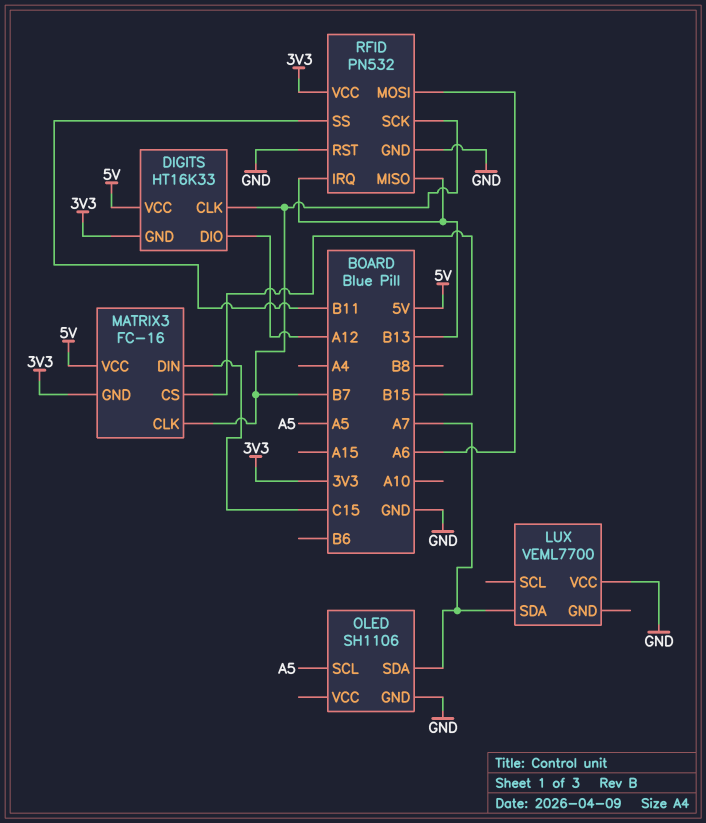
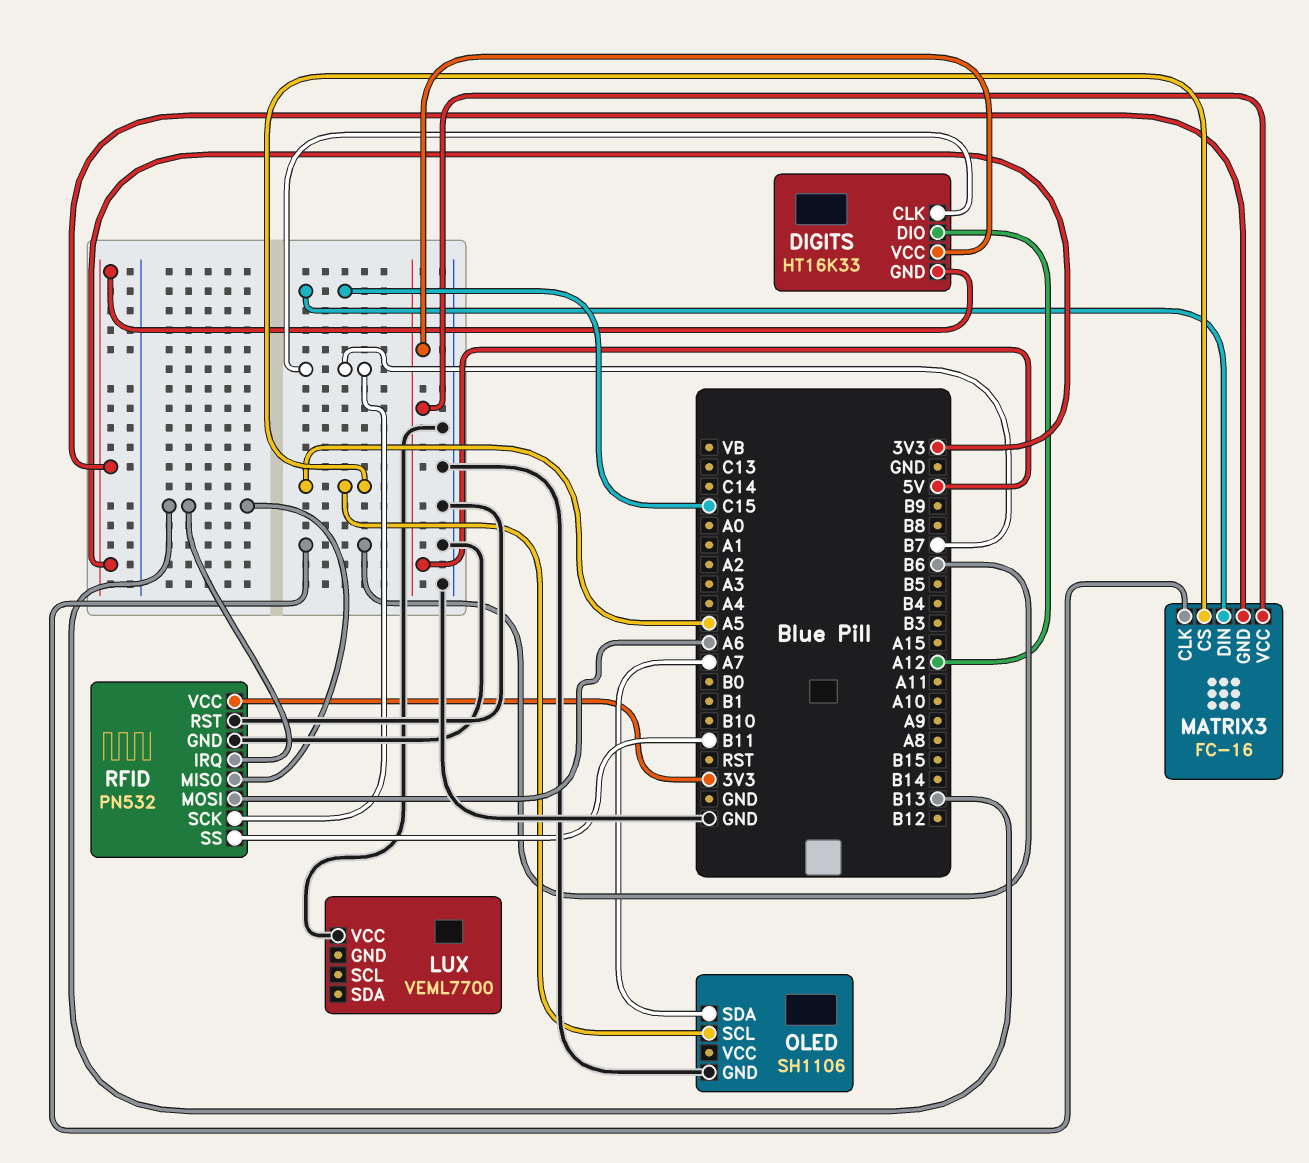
LUX pin SDA: A7 -> none
MATRIX3 pin CLK: B7 -> B6
MATRIX3 pin CS: B15 -> A5

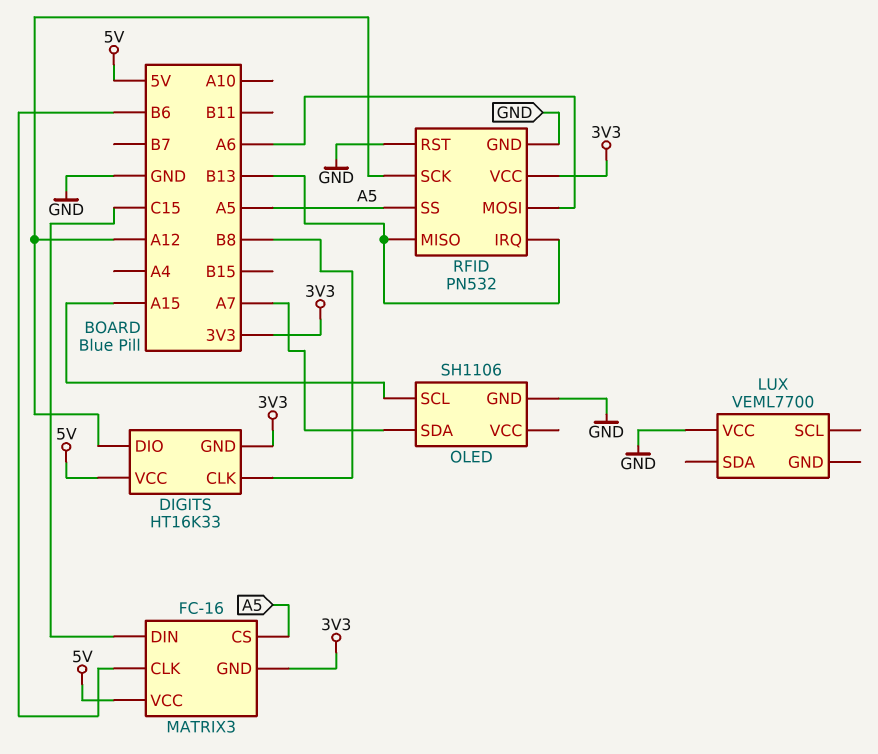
DIGITS pin CLK: B7 -> B8
OLED pin SCL: A5 -> A15
RFID pin SCK: B7 -> A12
RFID pin SS: B11 -> A5

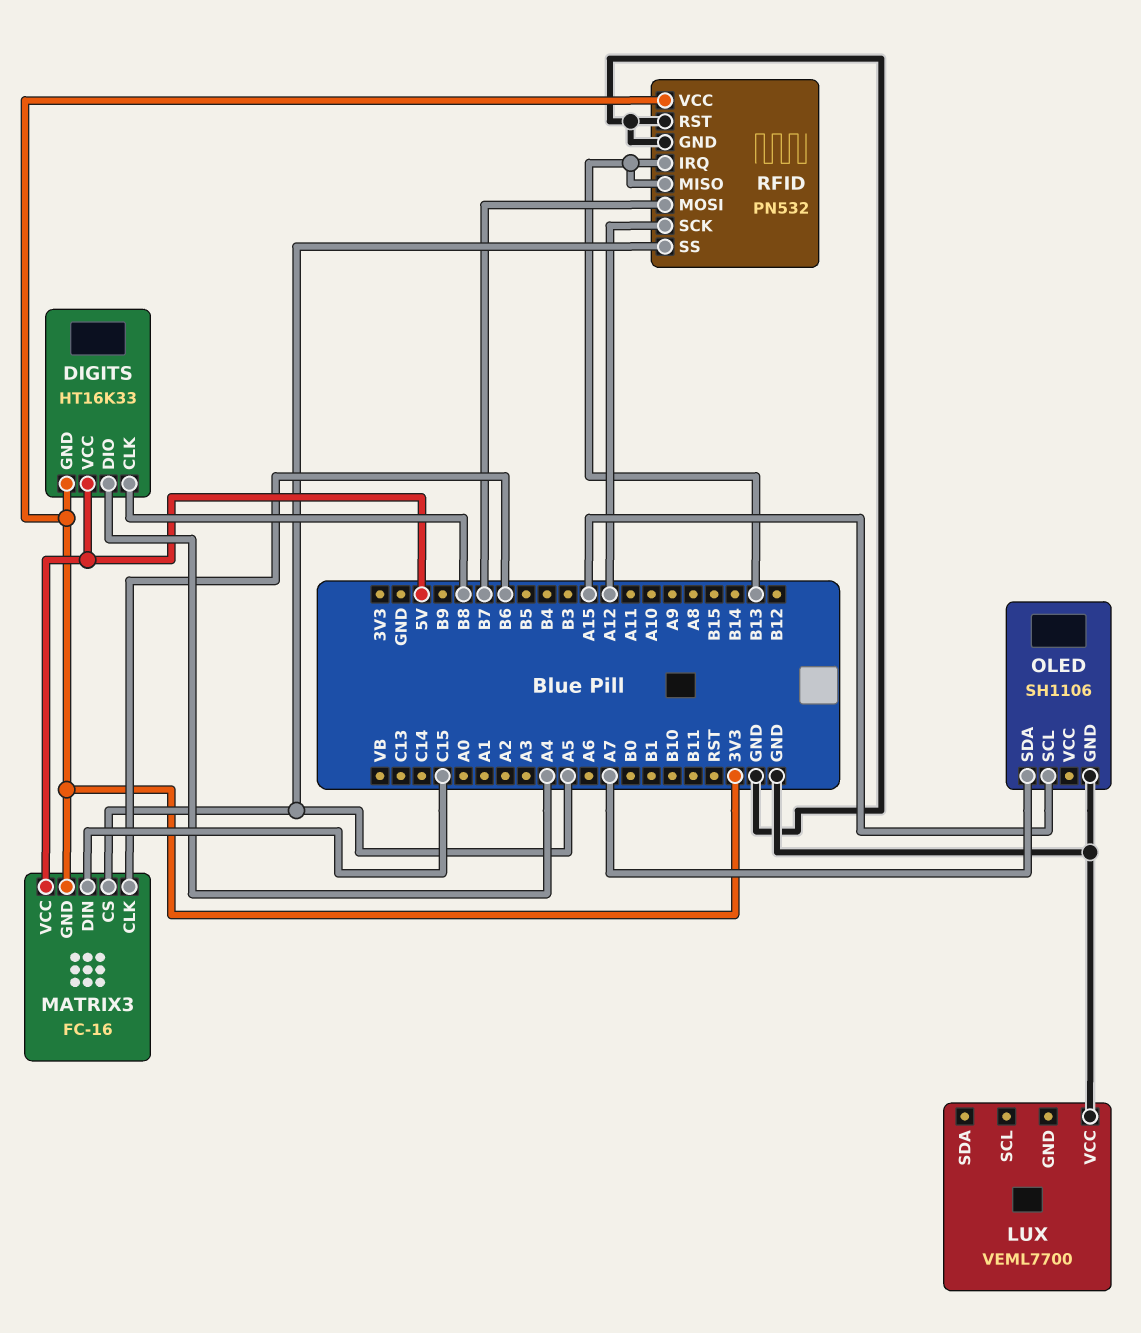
DIGITS pin DIO: A12 -> A4
RFID pin MOSI: A6 -> B7

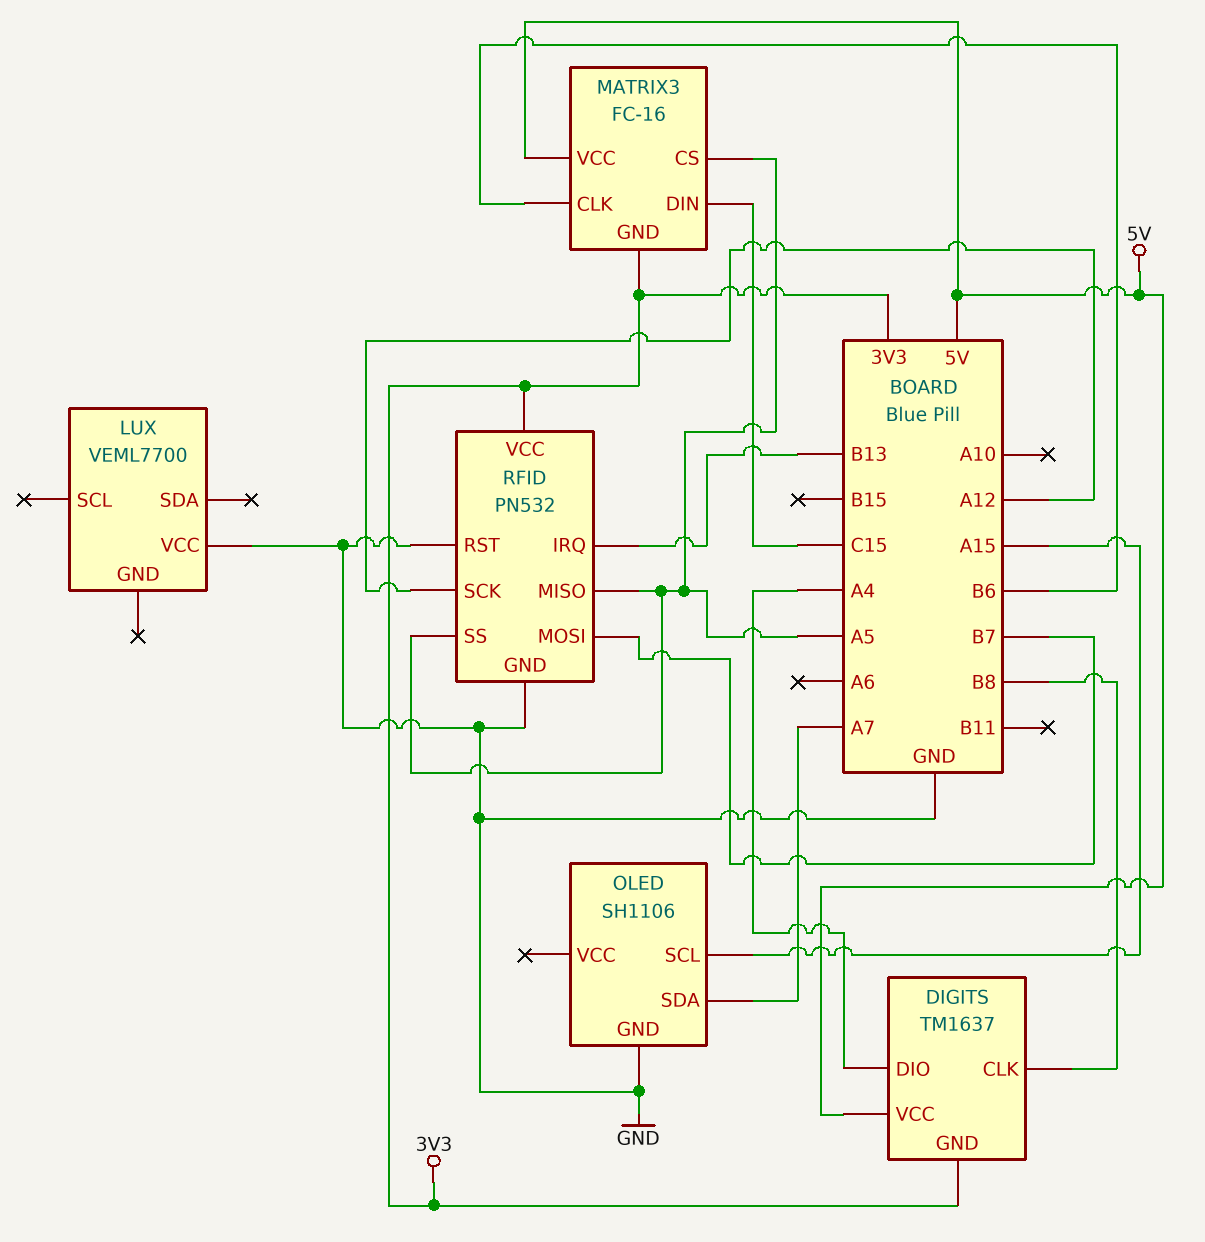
DIGITS: HT16K33 -> TM1637
RFID pin MISO: B13 -> A5

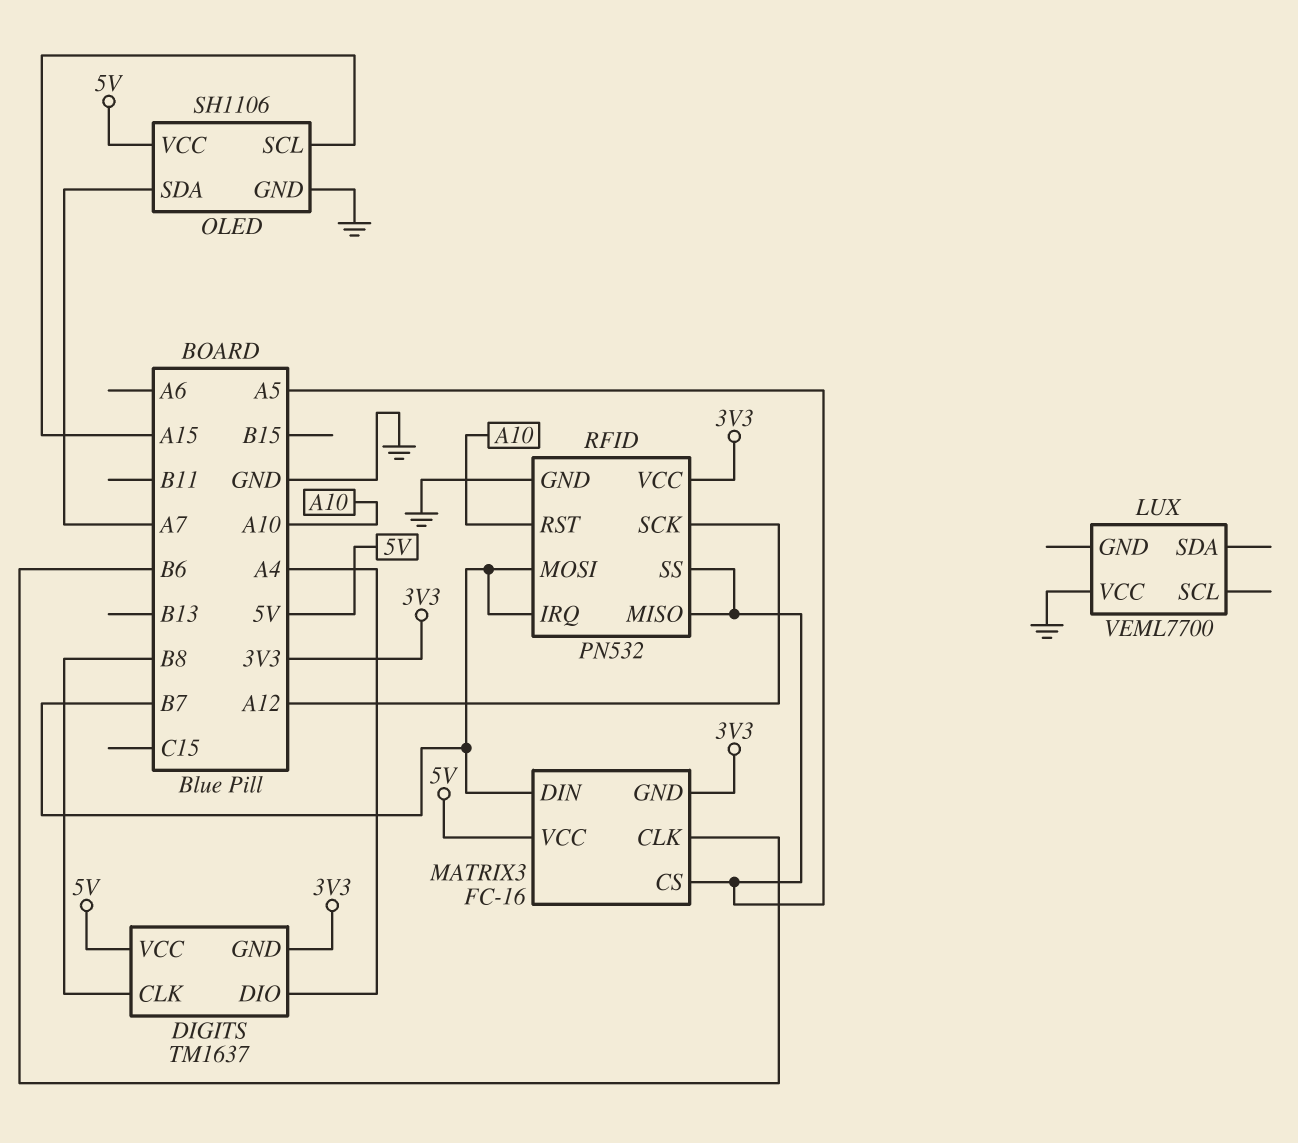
MATRIX3 pin DIN: C15 -> B7
OLED pin VCC: none -> 5V
RFID pin IRQ: B13 -> B7
RFID pin RST: GND -> A10

